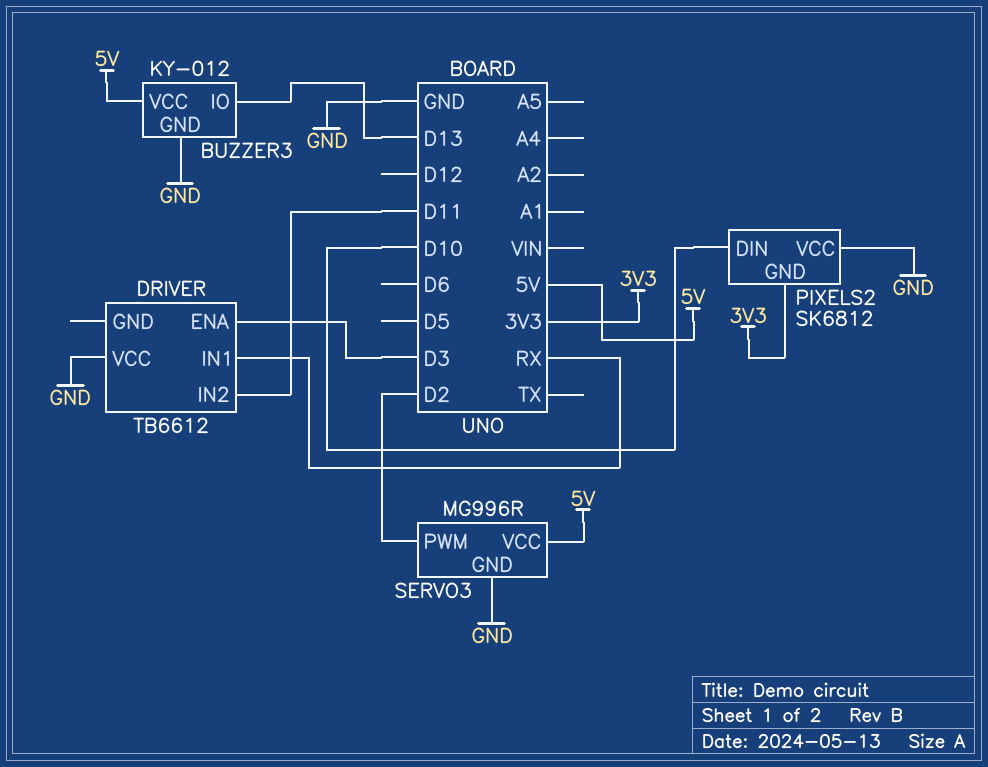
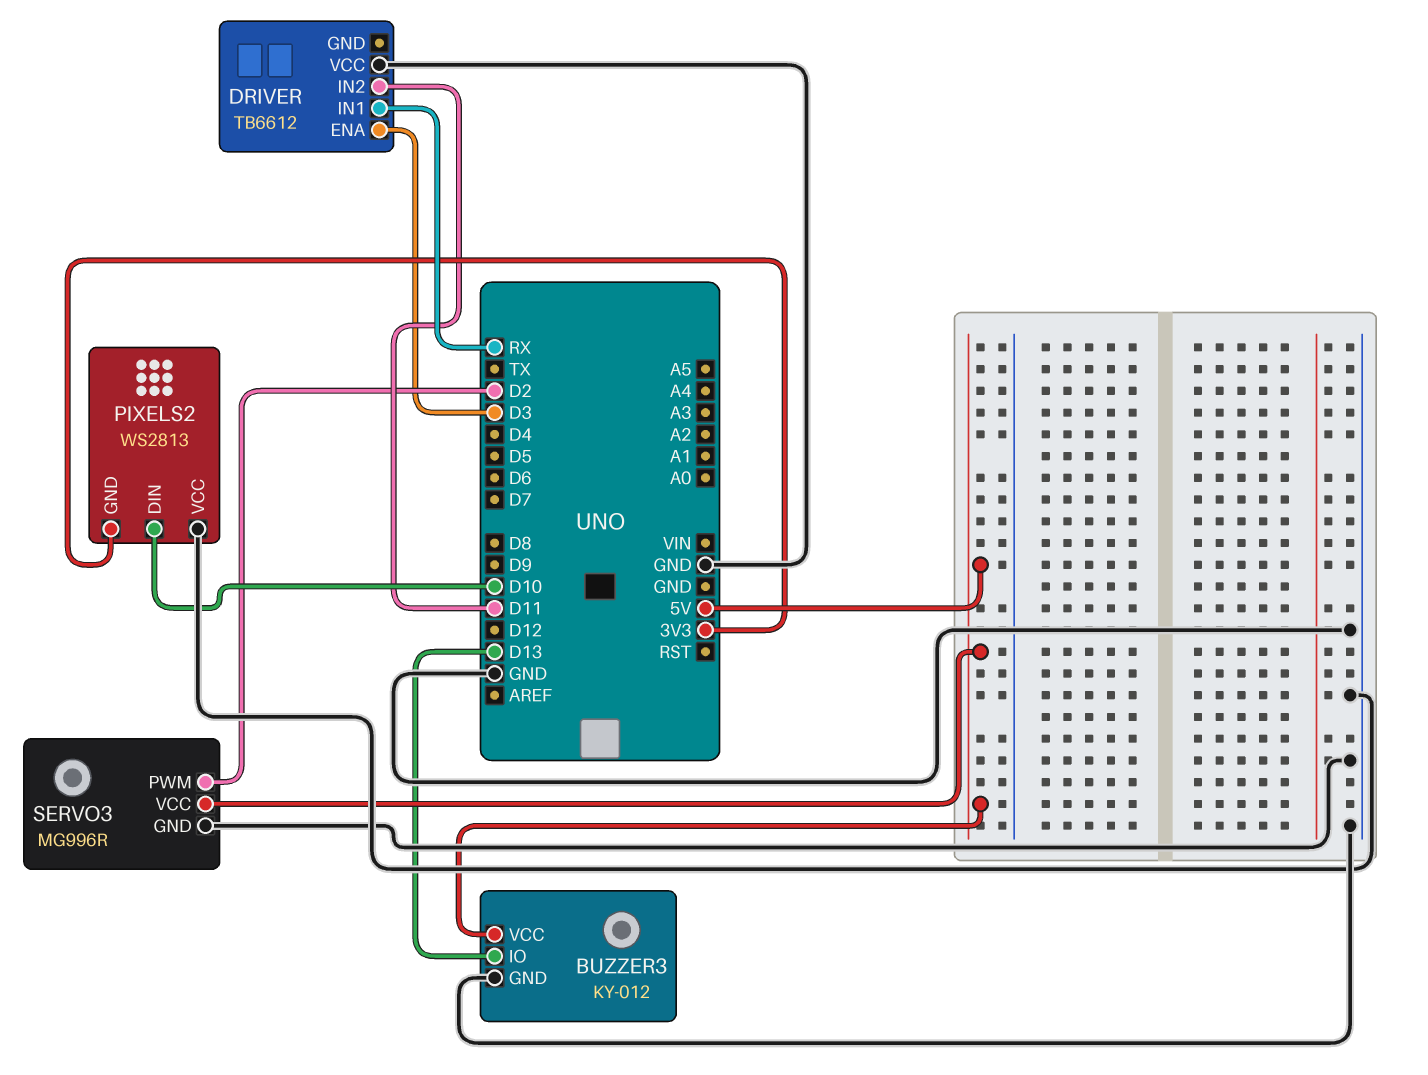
PIXELS2: SK6812 -> WS2813

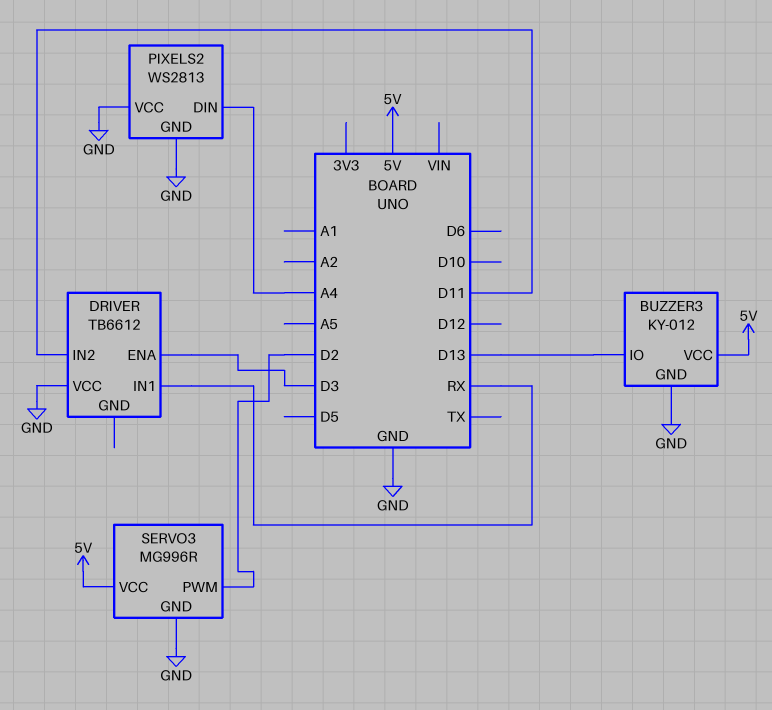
PIXELS2 pin DIN: D10 -> A4
PIXELS2 pin GND: 3V3 -> GND

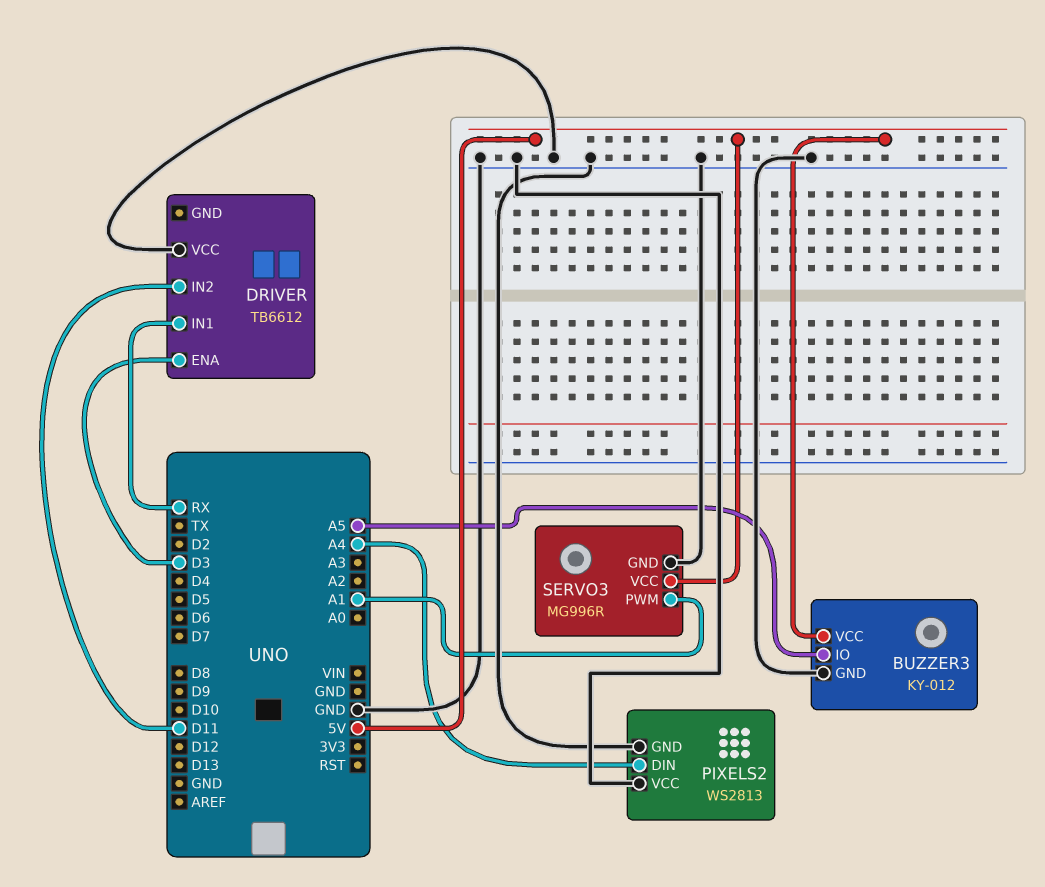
BUZZER3 pin IO: D13 -> A5
SERVO3 pin PWM: D2 -> A1

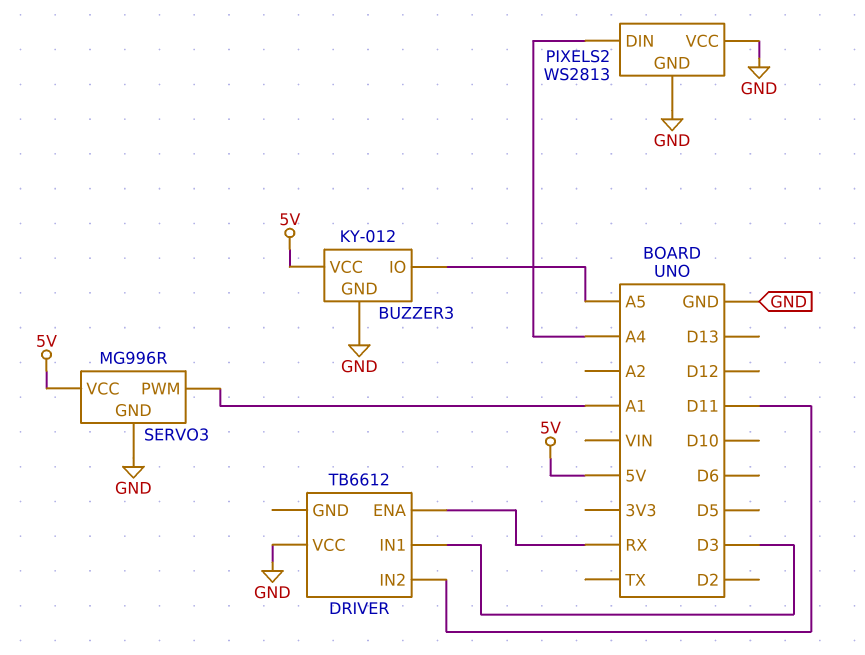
DRIVER pin ENA: D3 -> RX
DRIVER pin IN1: RX -> D3

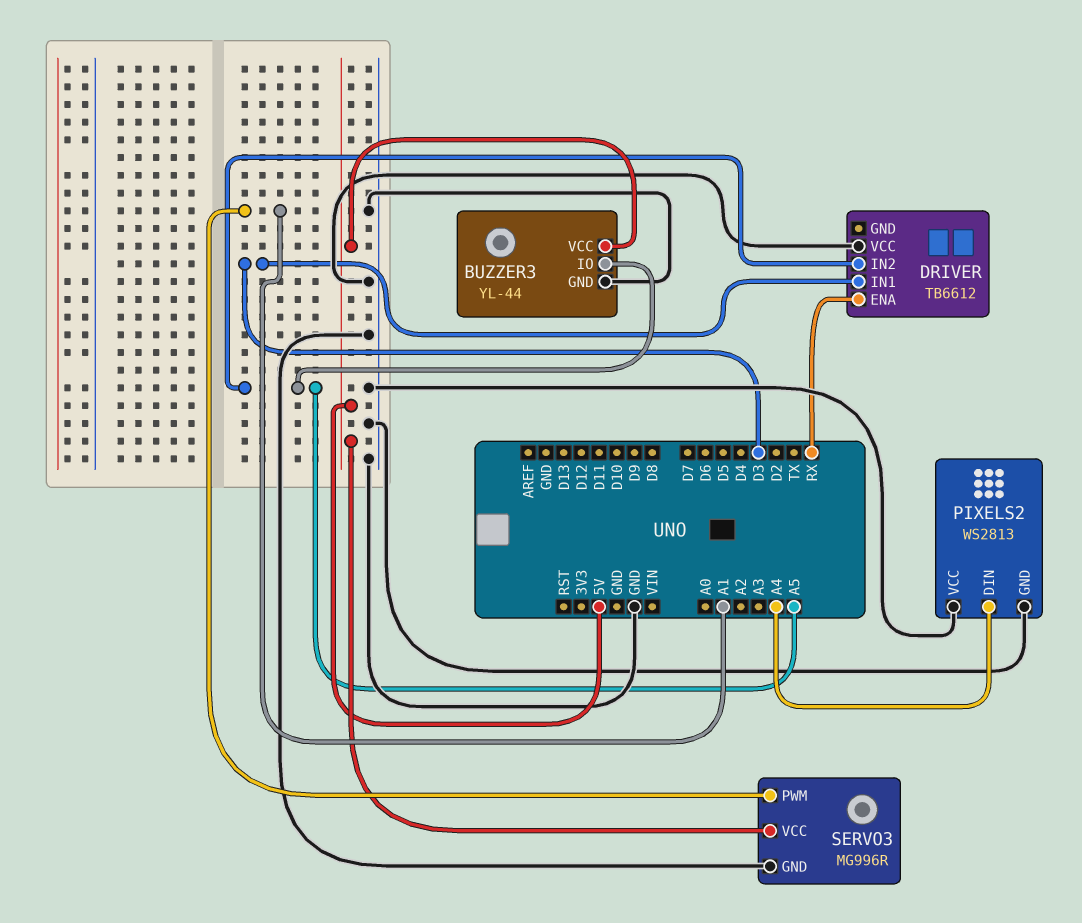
BUZZER3: KY-012 -> YL-44
DRIVER pin IN2: D11 -> A5

